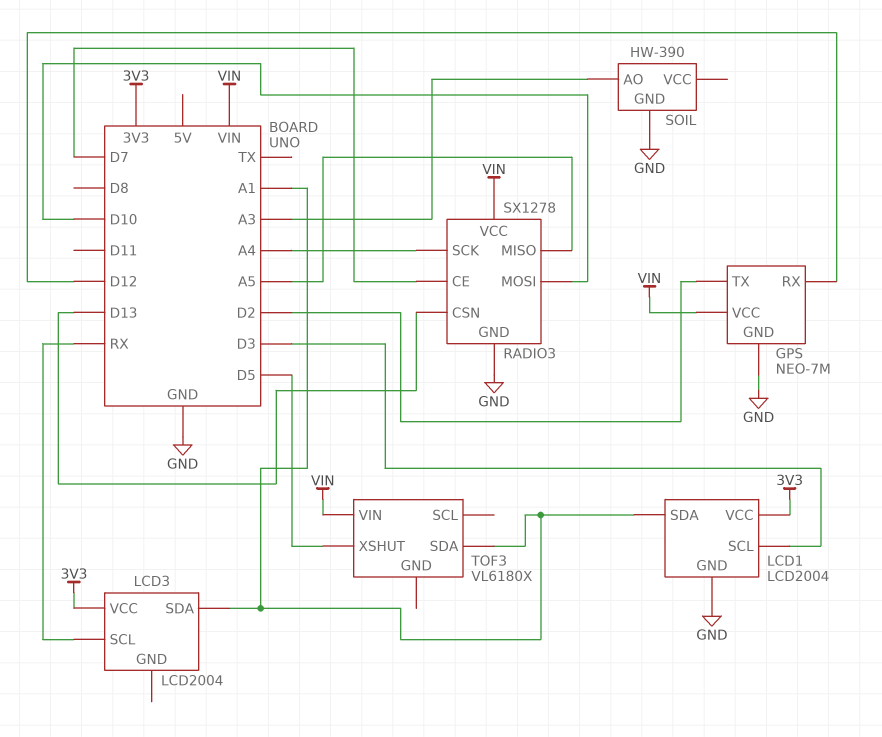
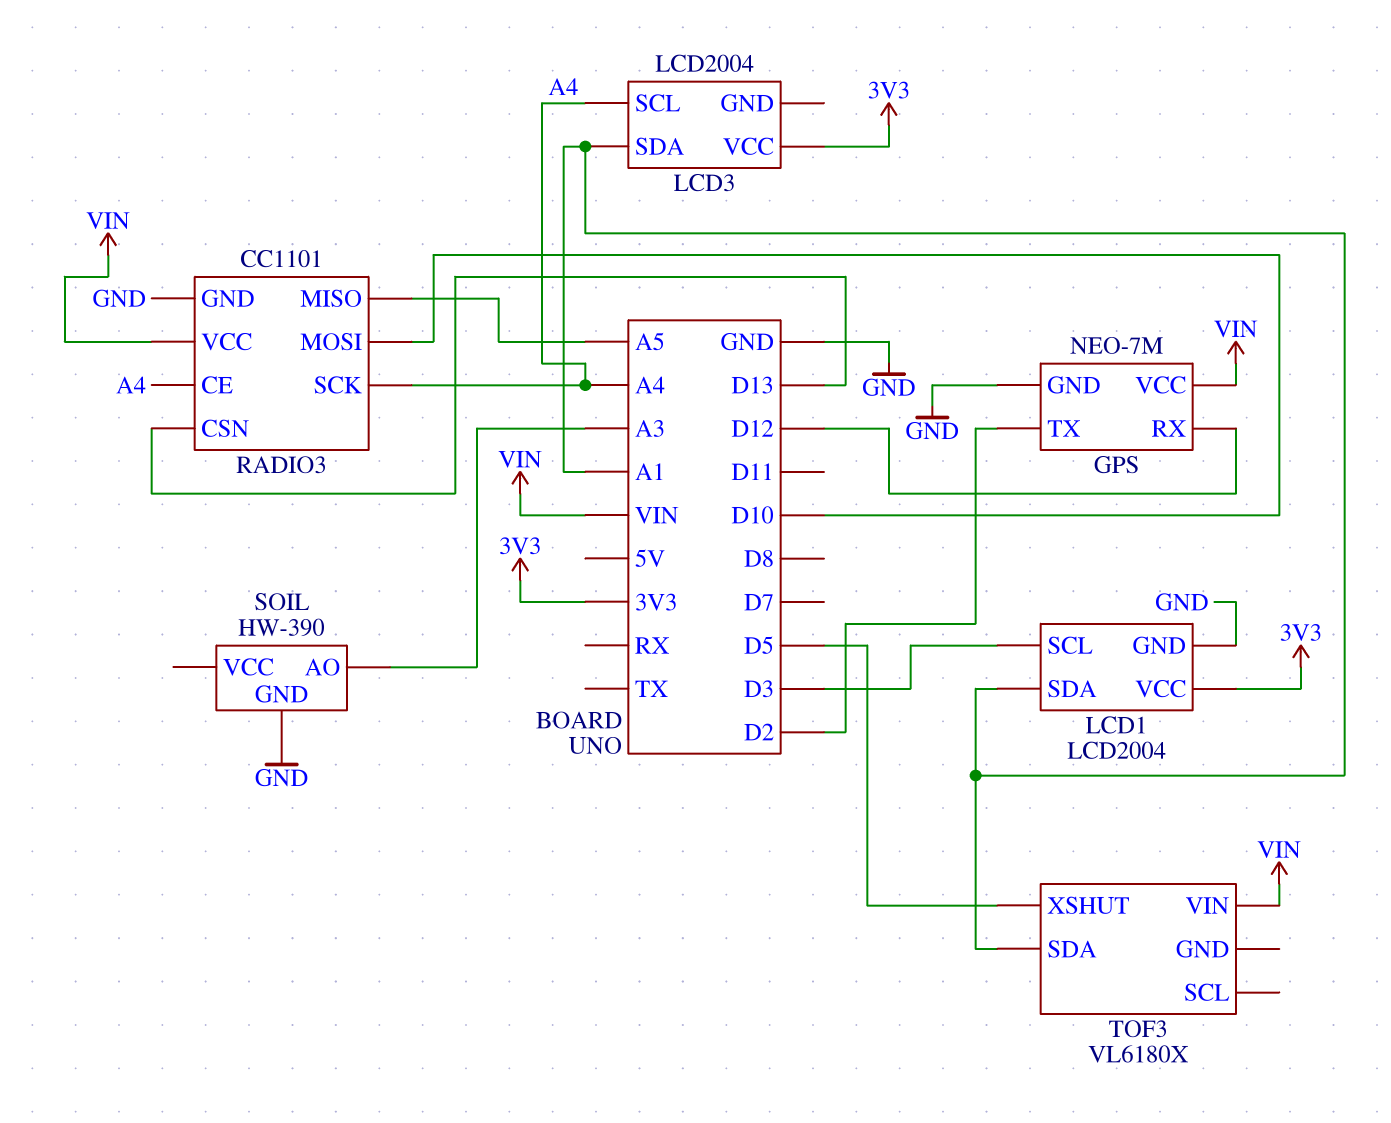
LCD3 pin SCL: RX -> A4
RADIO3: SX1278 -> CC1101
RADIO3 pin CE: D7 -> A4

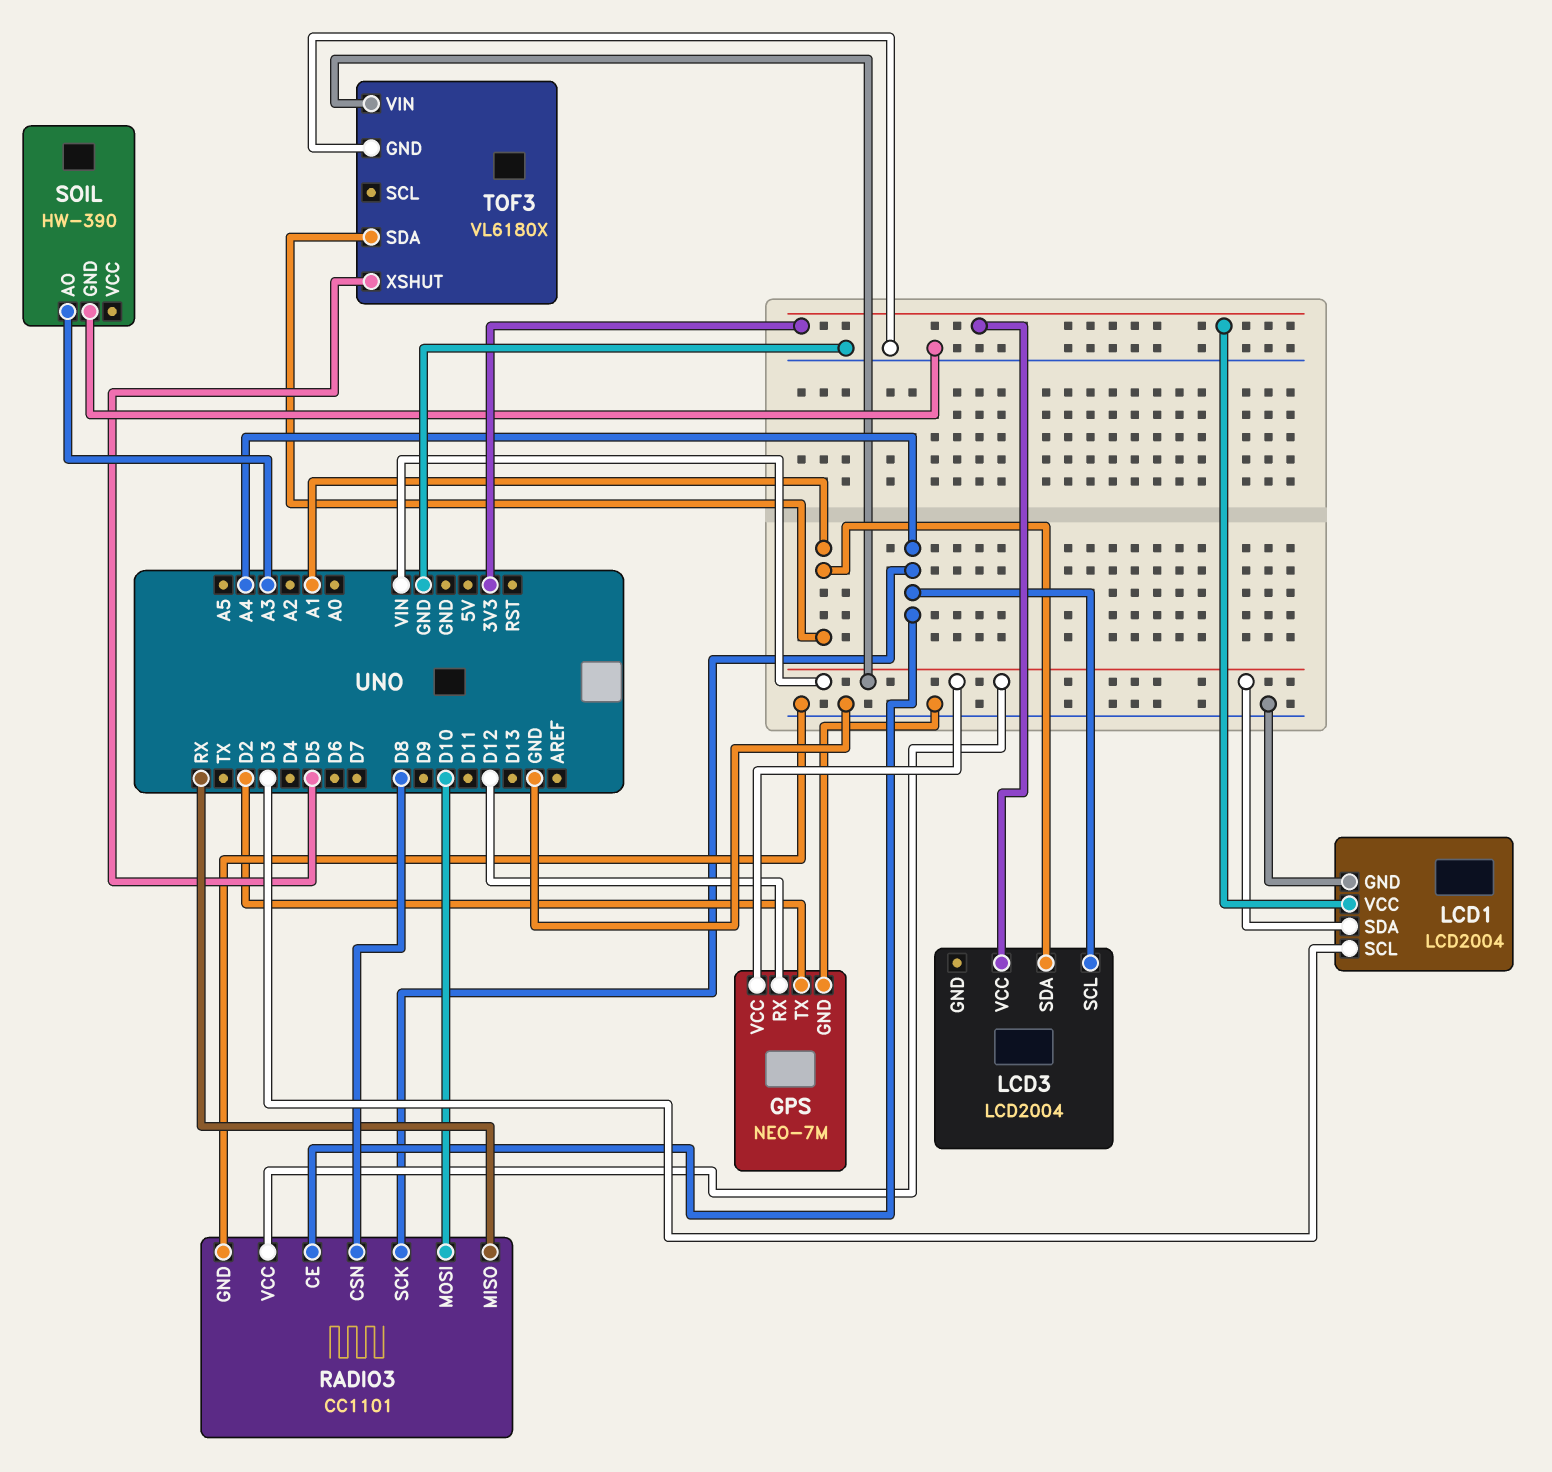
LCD1 pin SDA: A1 -> VIN
RADIO3 pin CSN: D13 -> D8
RADIO3 pin MISO: A5 -> RX
TOF3 pin GND: none -> GND

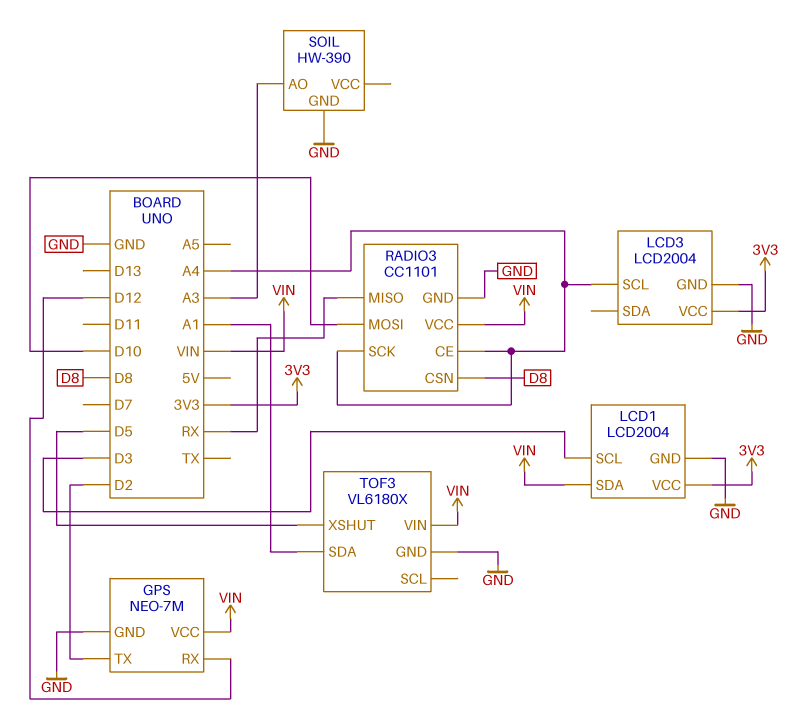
LCD3 pin GND: none -> GND
LCD3 pin SDA: A1 -> none

